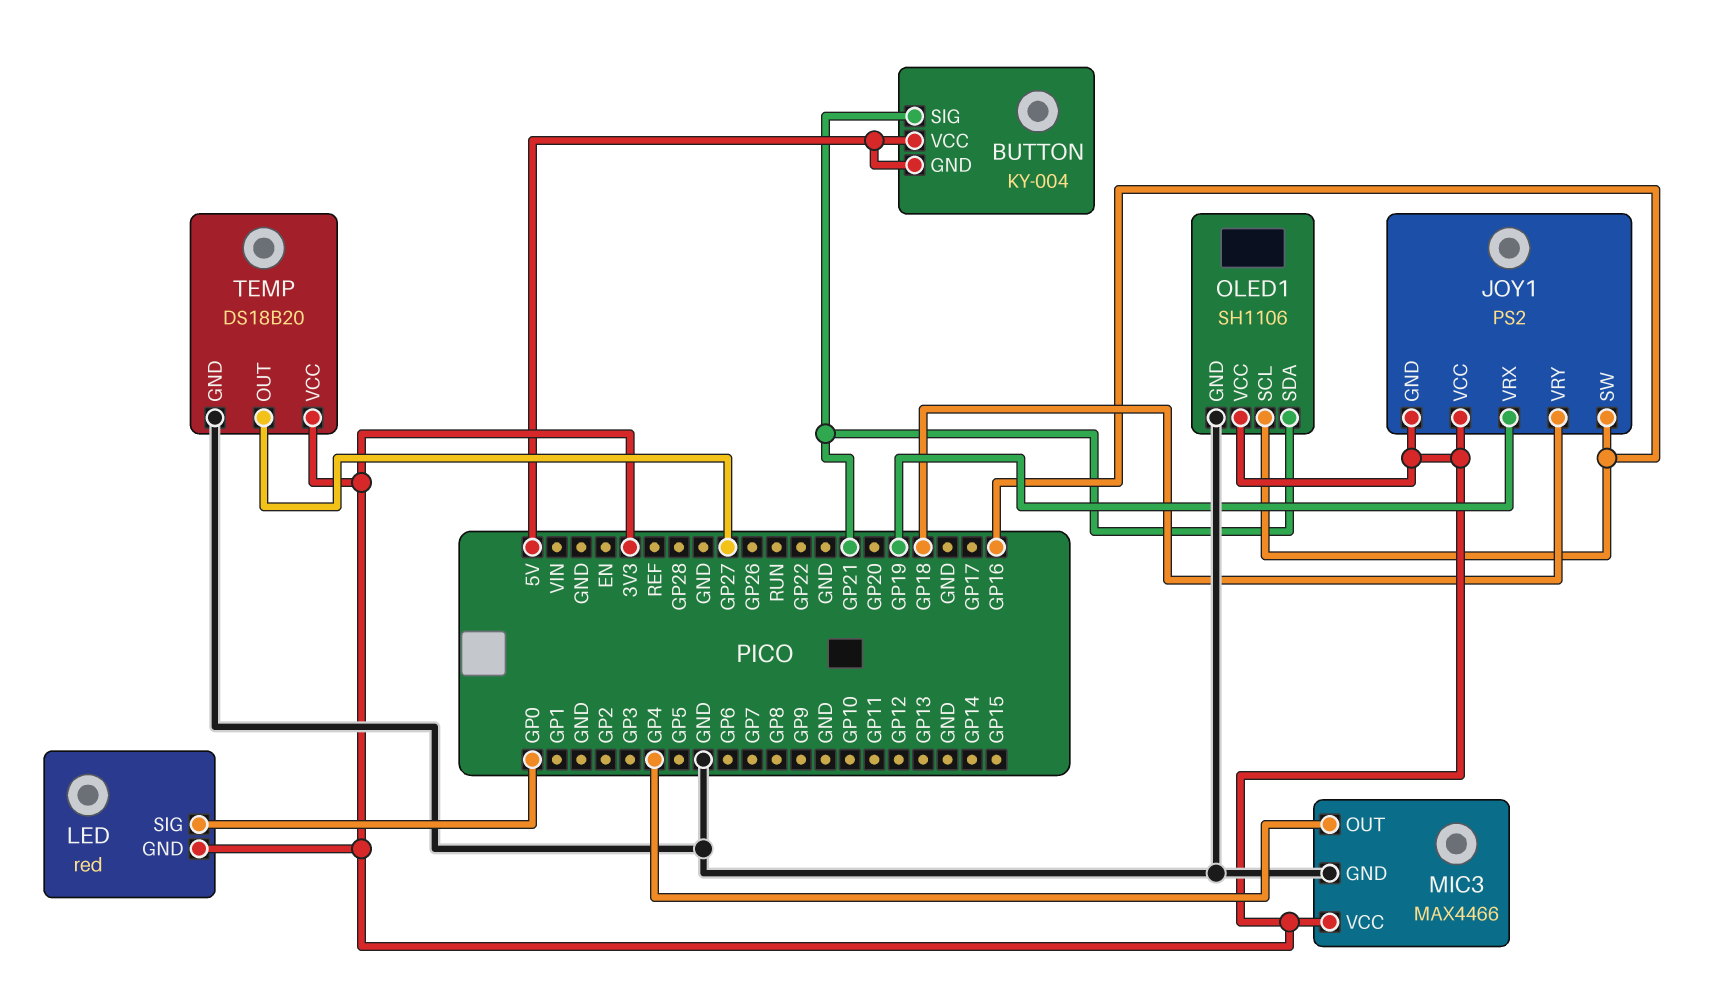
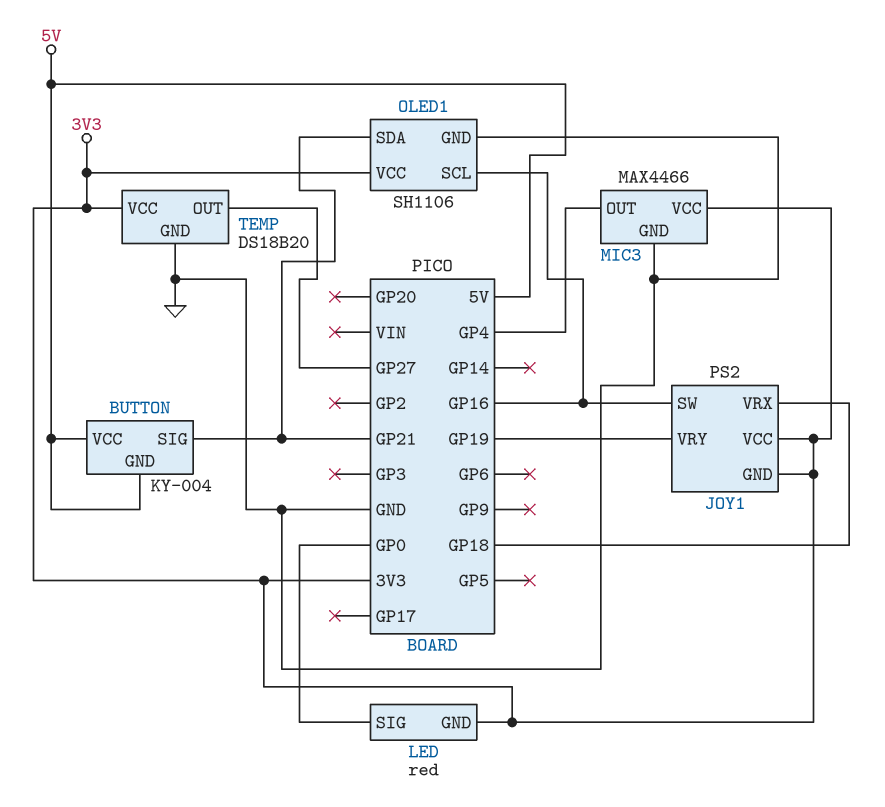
JOY1 pin VRX: GP19 -> GP18
JOY1 pin VRY: GP18 -> GP19

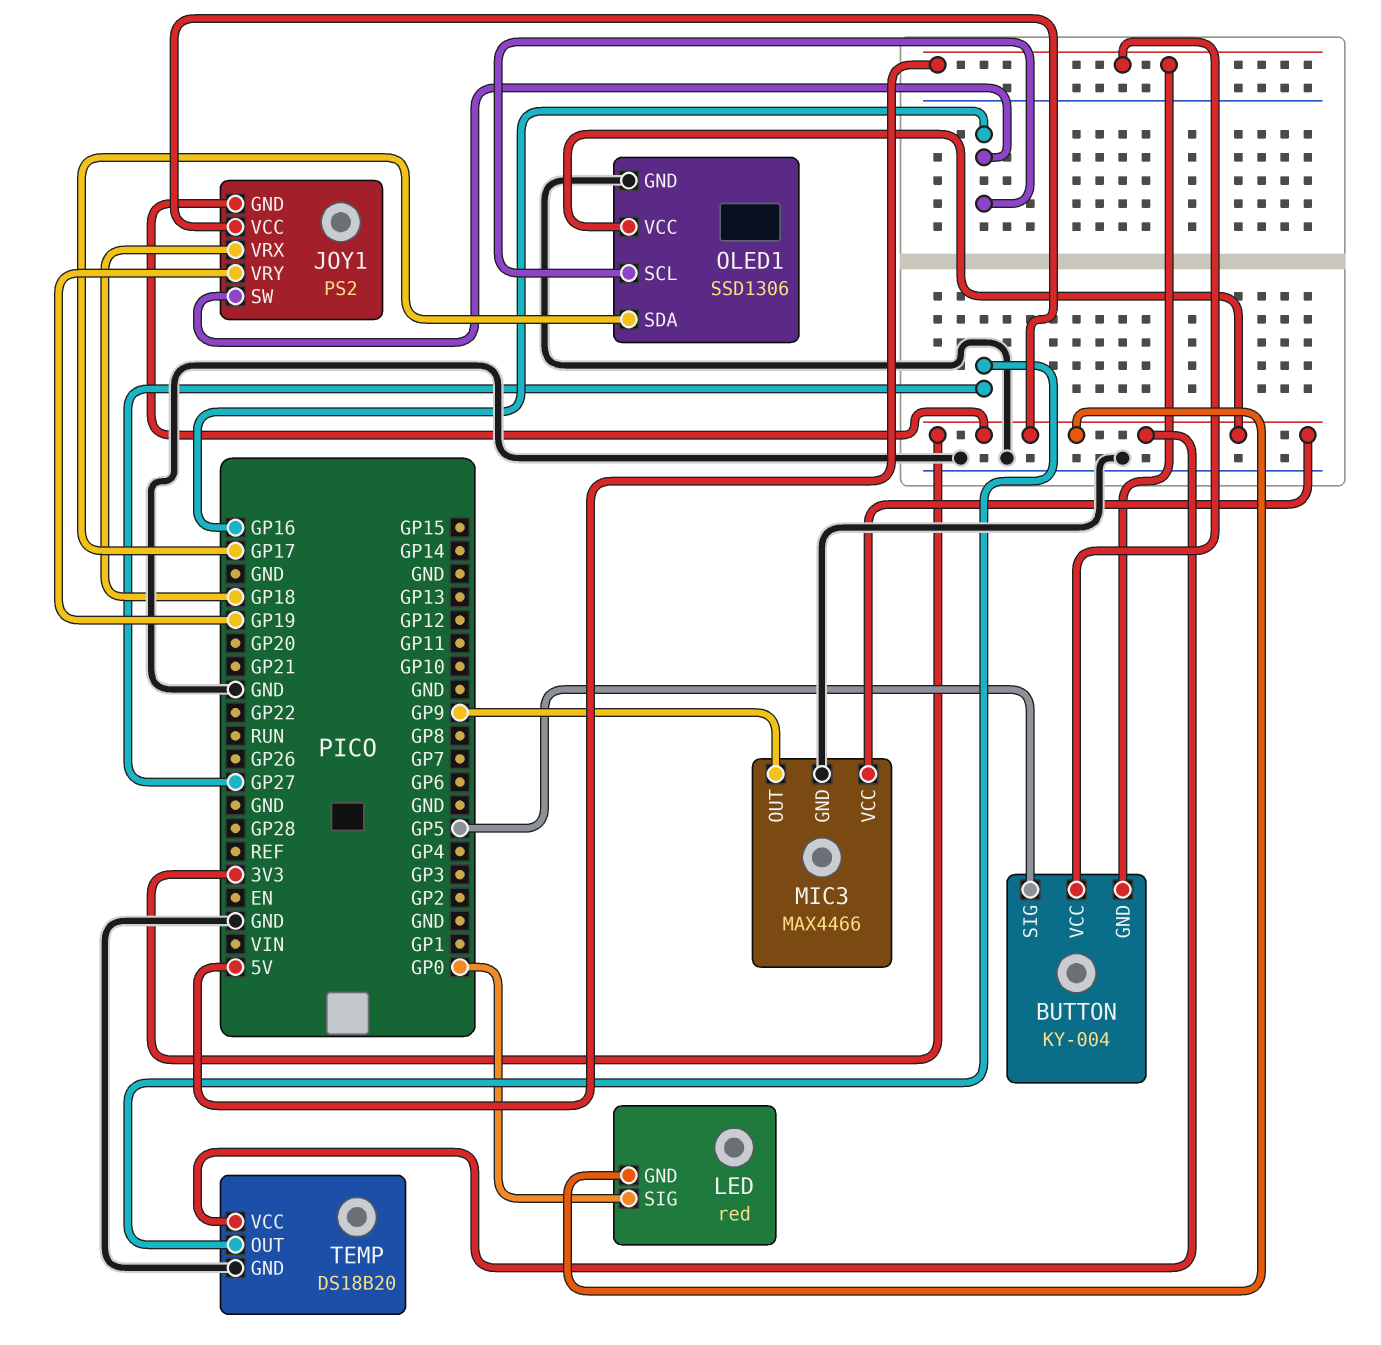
BUTTON pin SIG: GP21 -> GP5
MIC3 pin OUT: GP4 -> GP9
OLED1: SH1106 -> SSD1306
OLED1 pin SDA: GP21 -> GP17

